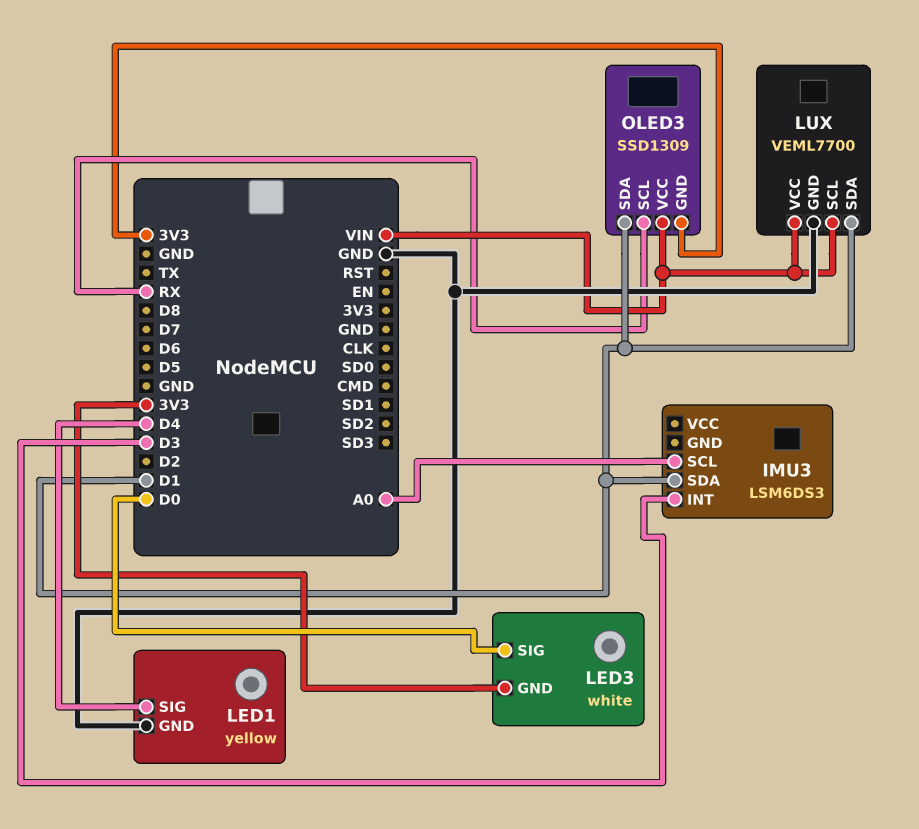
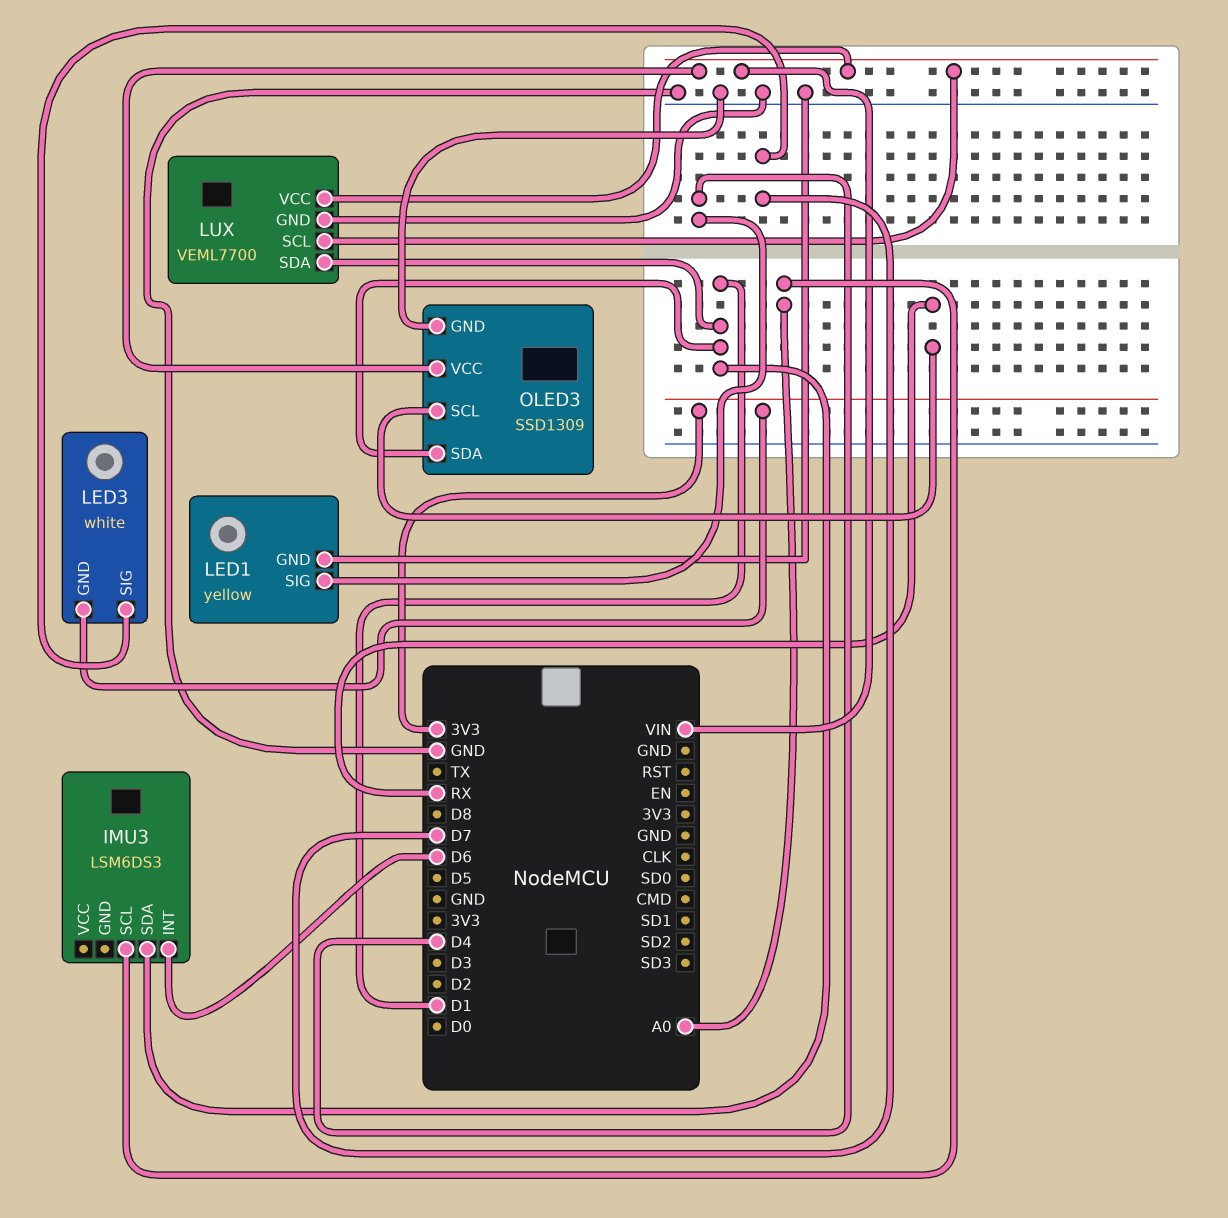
IMU3 pin INT: D3 -> D6
LED3 pin SIG: D0 -> D7
OLED3 pin GND: 3V3 -> GND

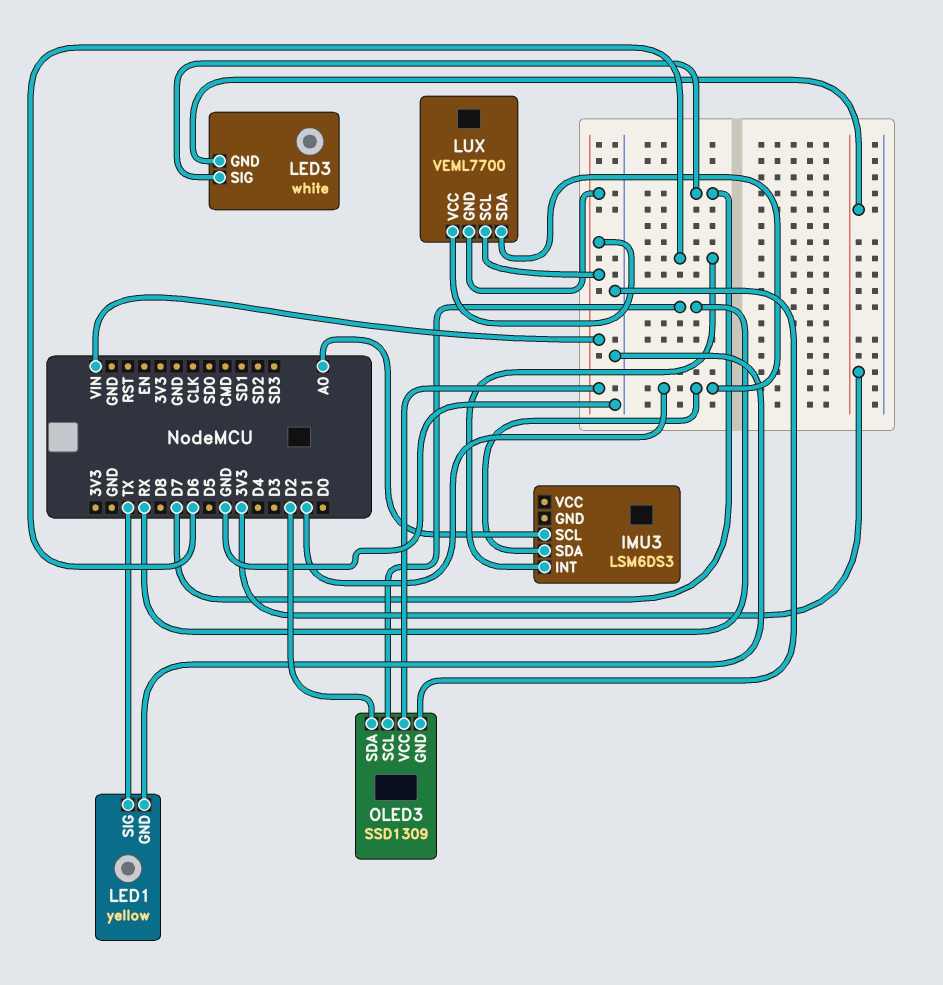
LED1 pin SIG: D4 -> TX
LUX pin GND: GND -> VIN
OLED3 pin SDA: D1 -> D2

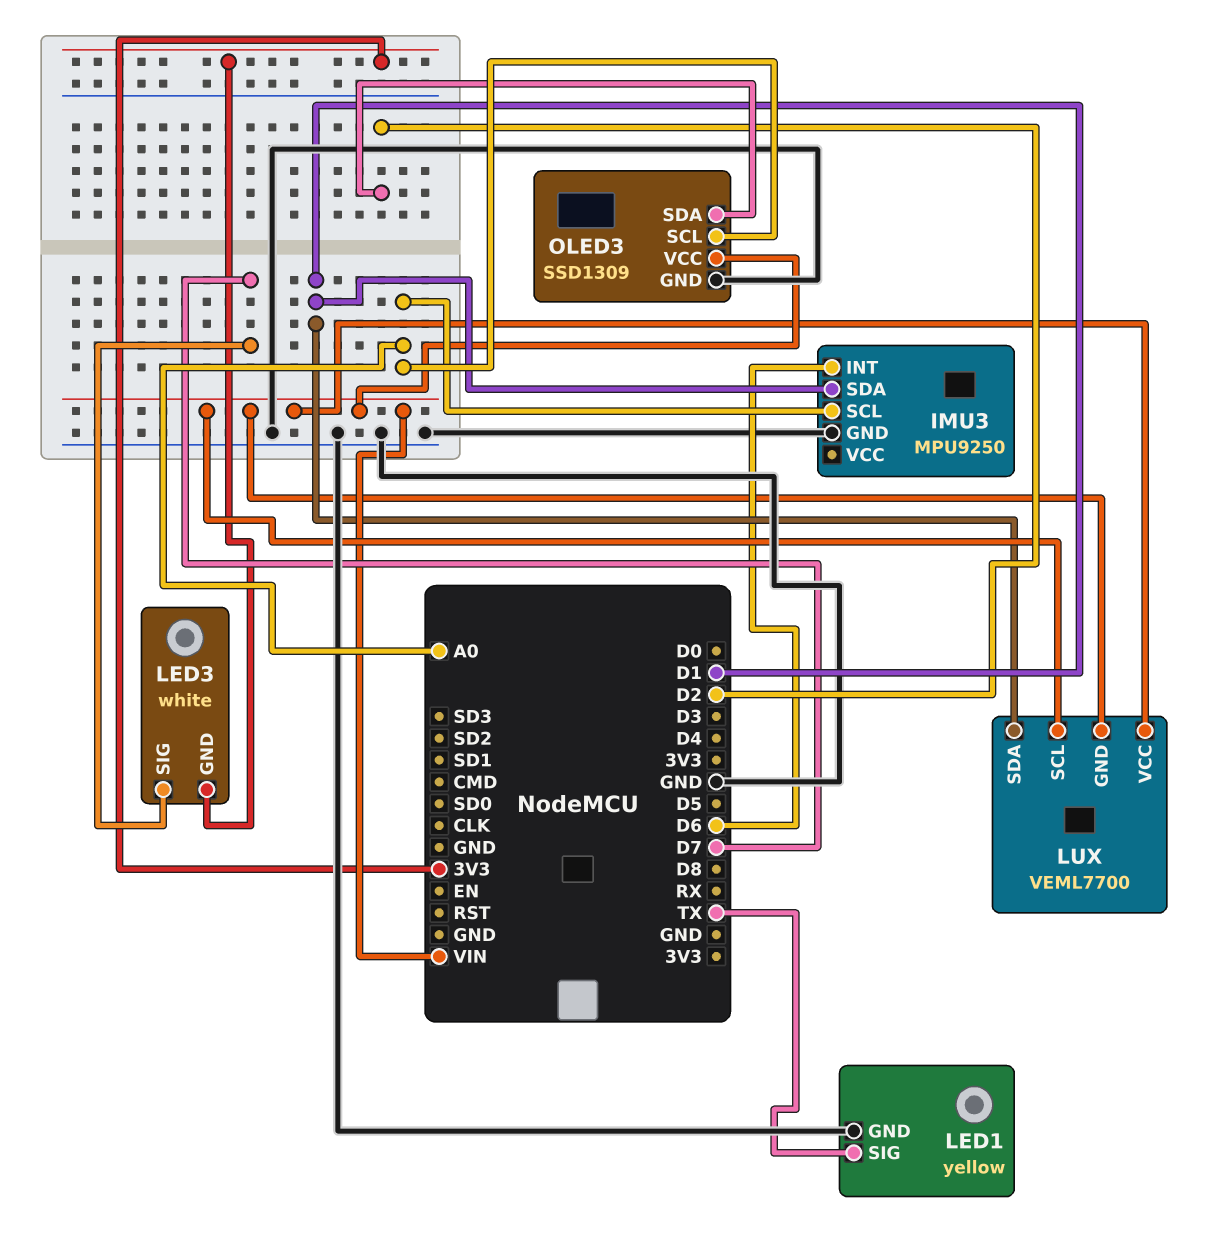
IMU3: LSM6DS3 -> MPU9250
IMU3 pin GND: none -> GND
OLED3 pin SCL: RX -> A0

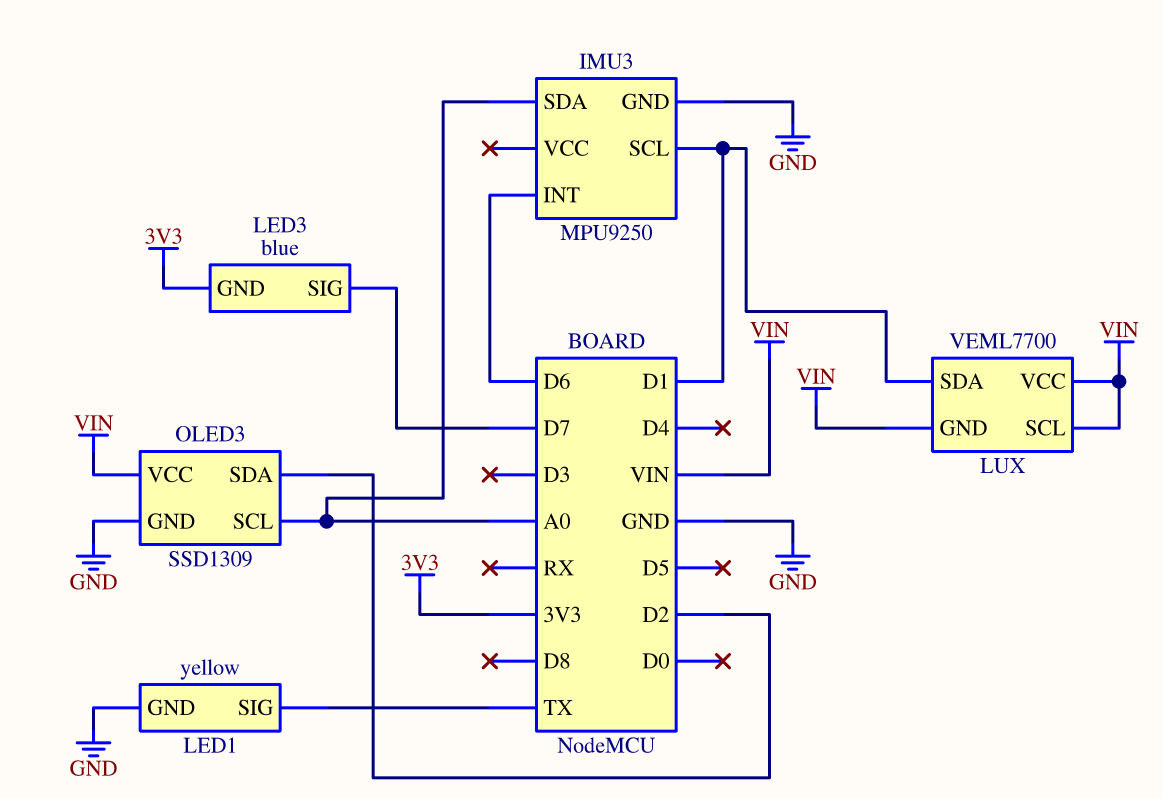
IMU3 pin SCL: A0 -> D1
IMU3 pin SDA: D1 -> A0
LED3: white -> blue

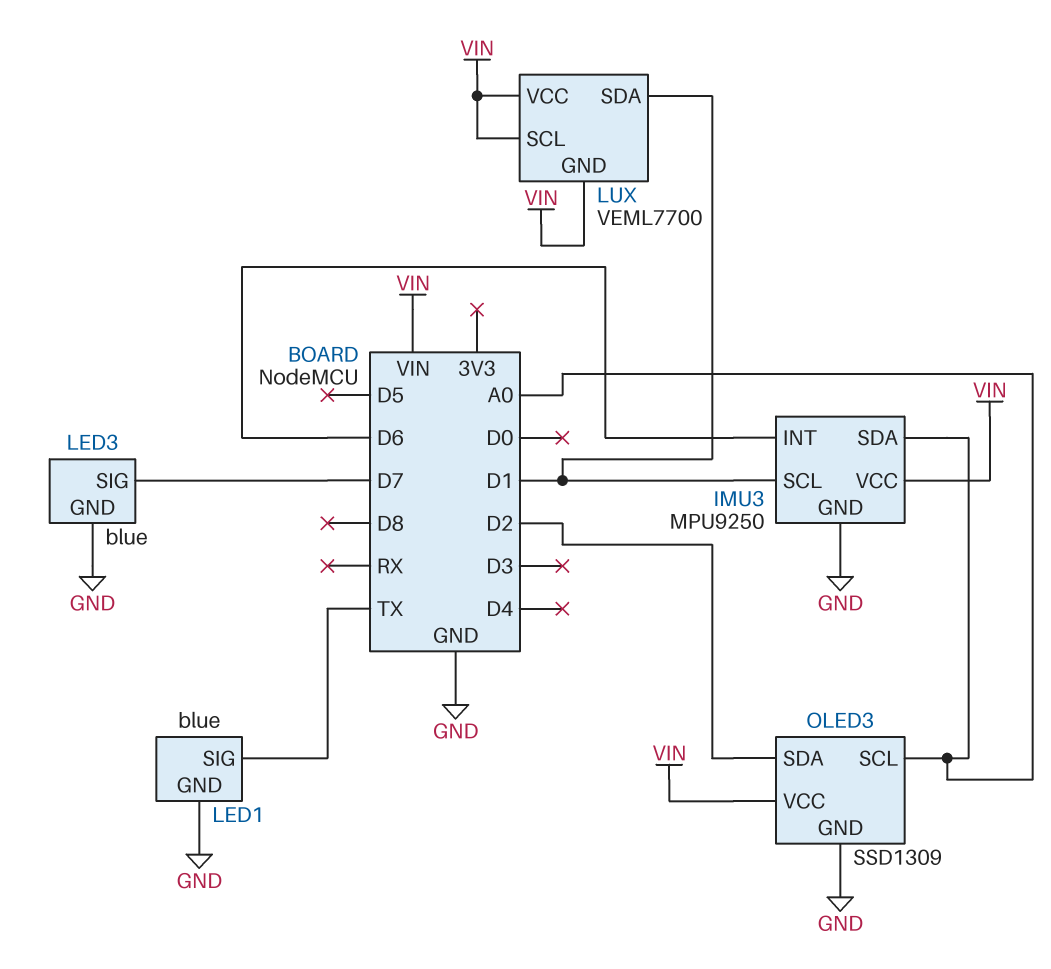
IMU3 pin VCC: none -> VIN
LED1: yellow -> blue
LED3 pin GND: 3V3 -> GND

